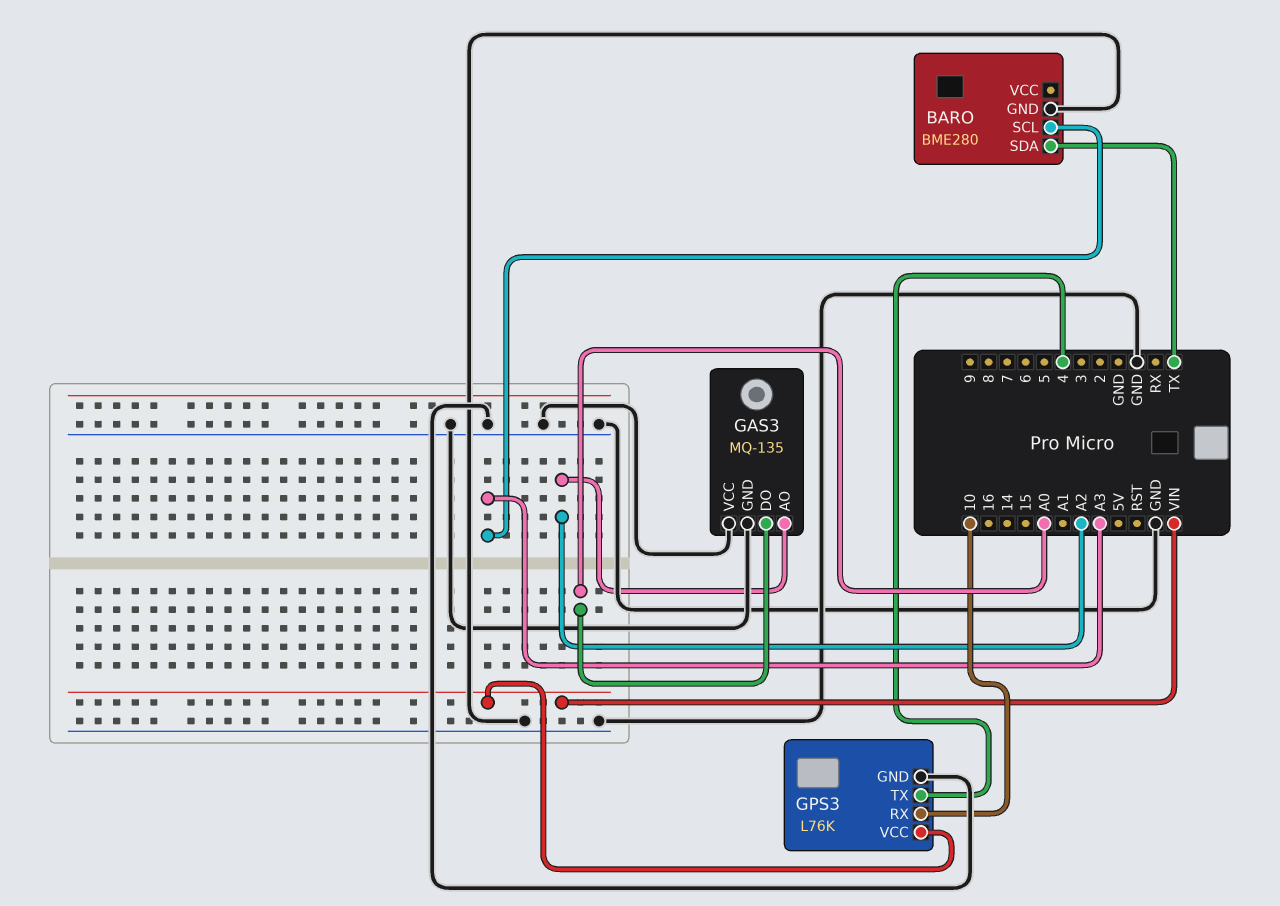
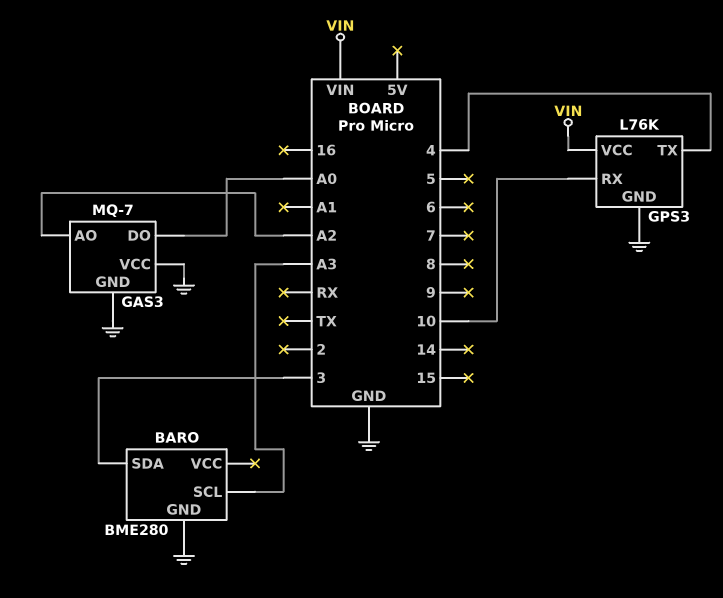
BARO pin SDA: TX -> 3
GAS3: MQ-135 -> MQ-7

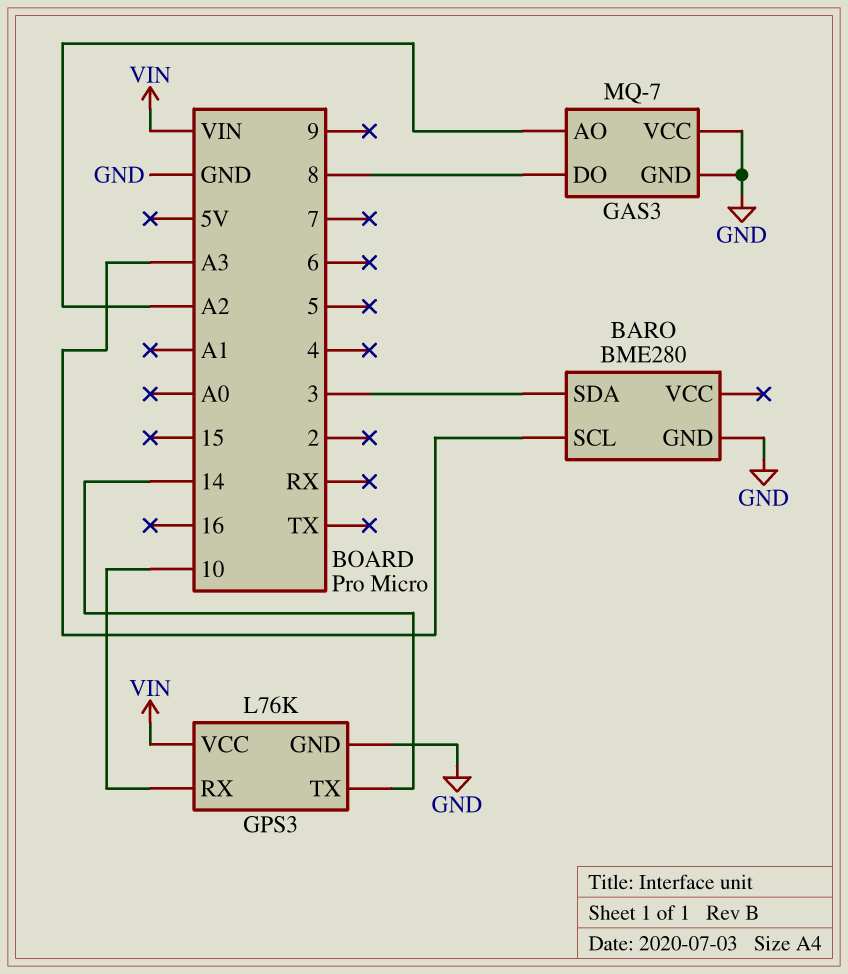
GAS3 pin DO: A0 -> 8
GPS3 pin TX: 4 -> 14

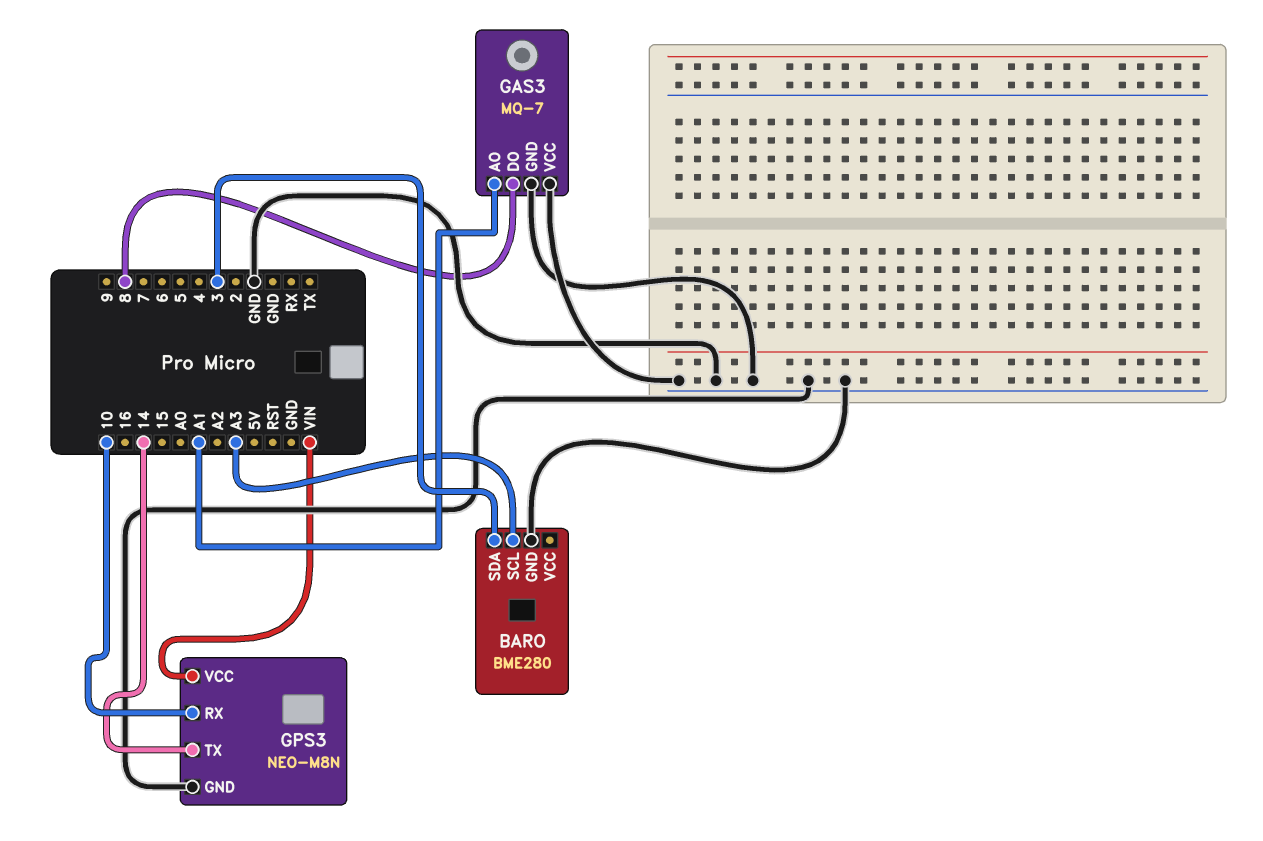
GAS3 pin AO: A2 -> A1
GPS3: L76K -> NEO-M8N

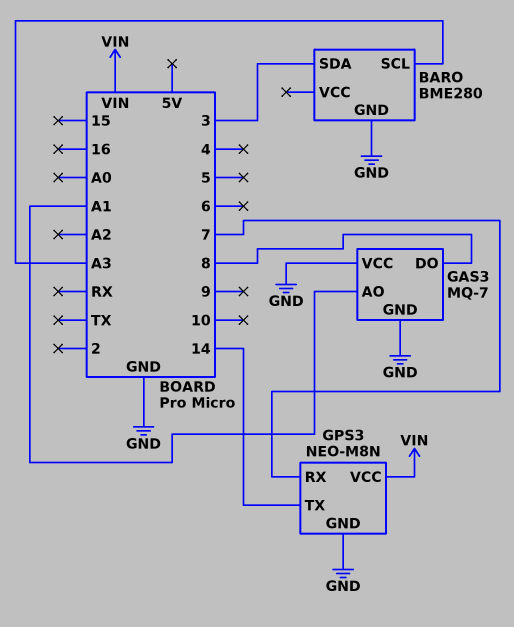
GPS3 pin RX: 10 -> 7

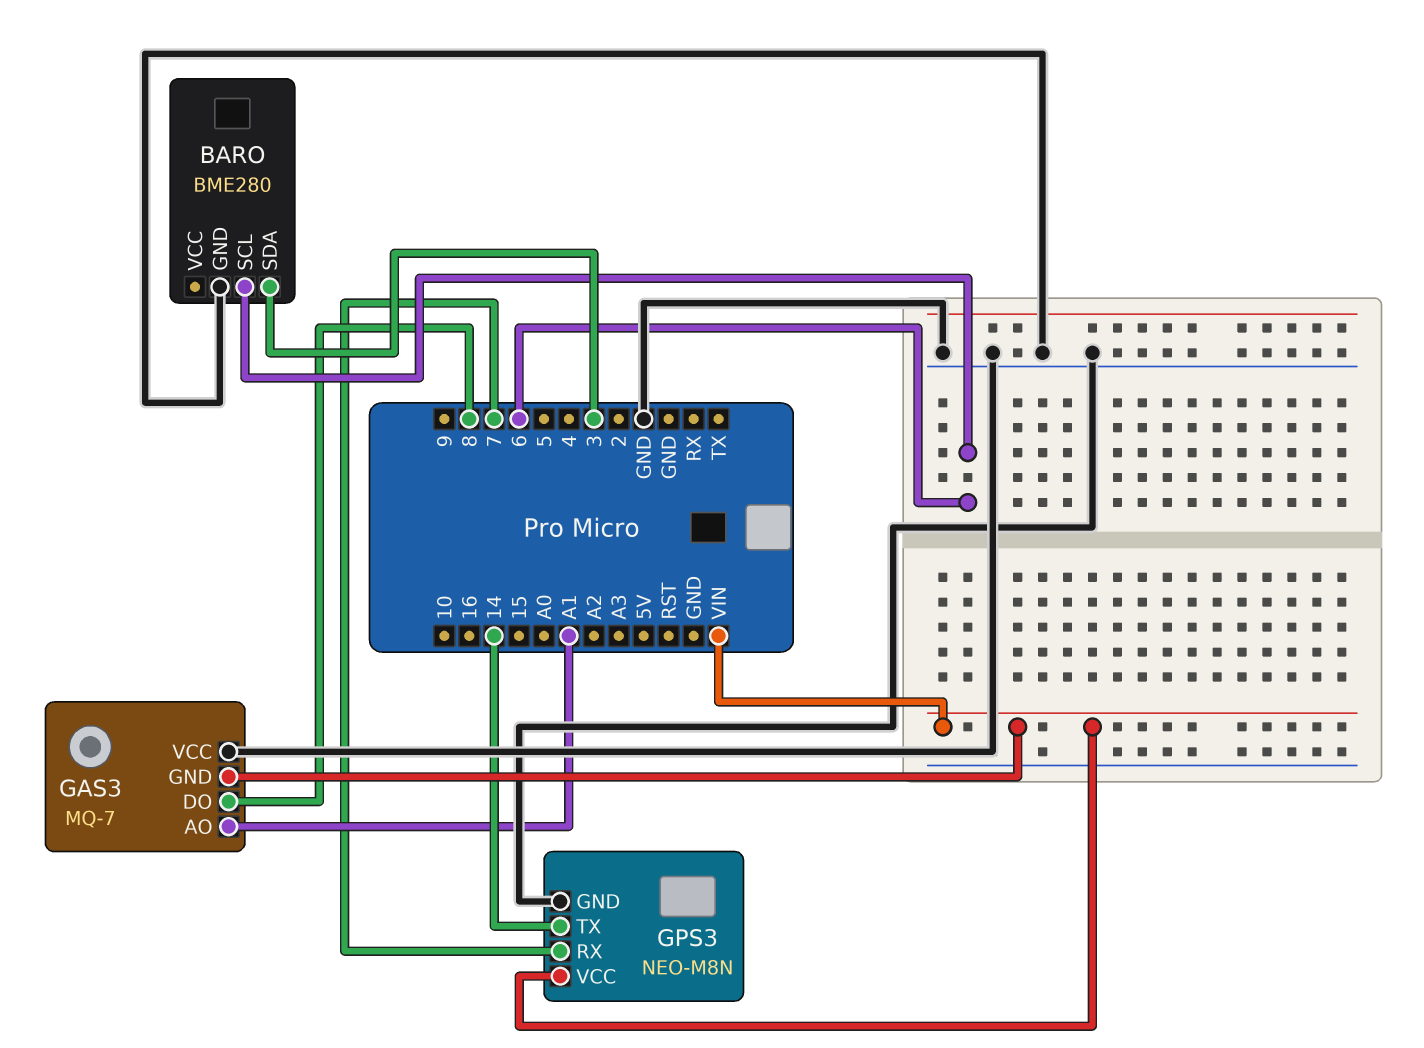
BARO pin SCL: A3 -> 6
GAS3 pin GND: GND -> VIN

